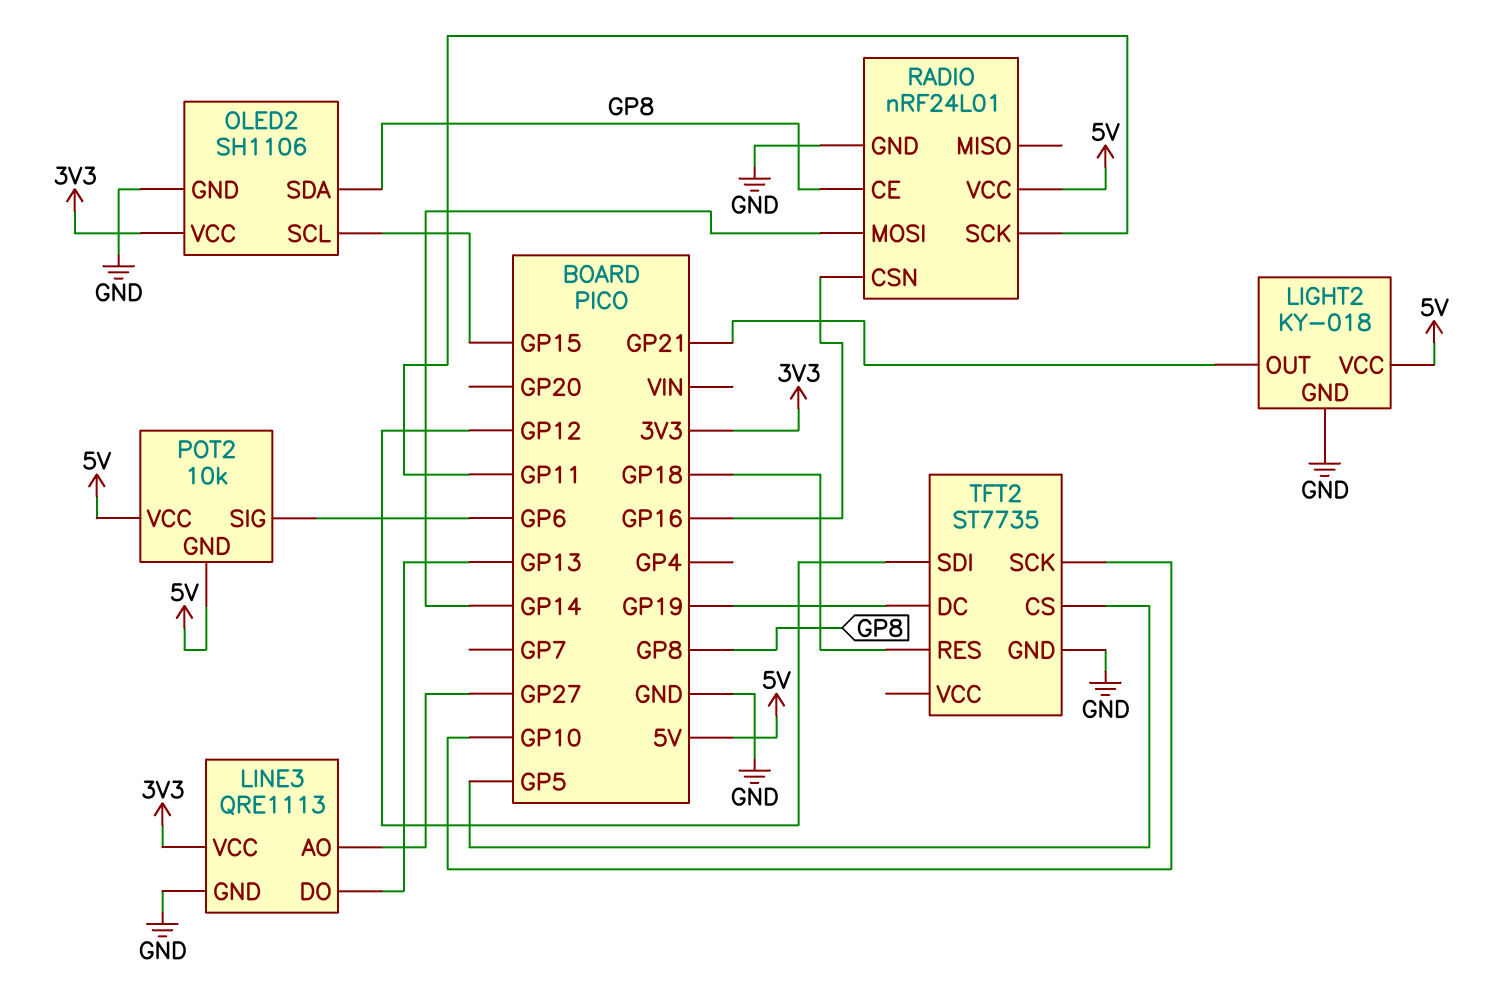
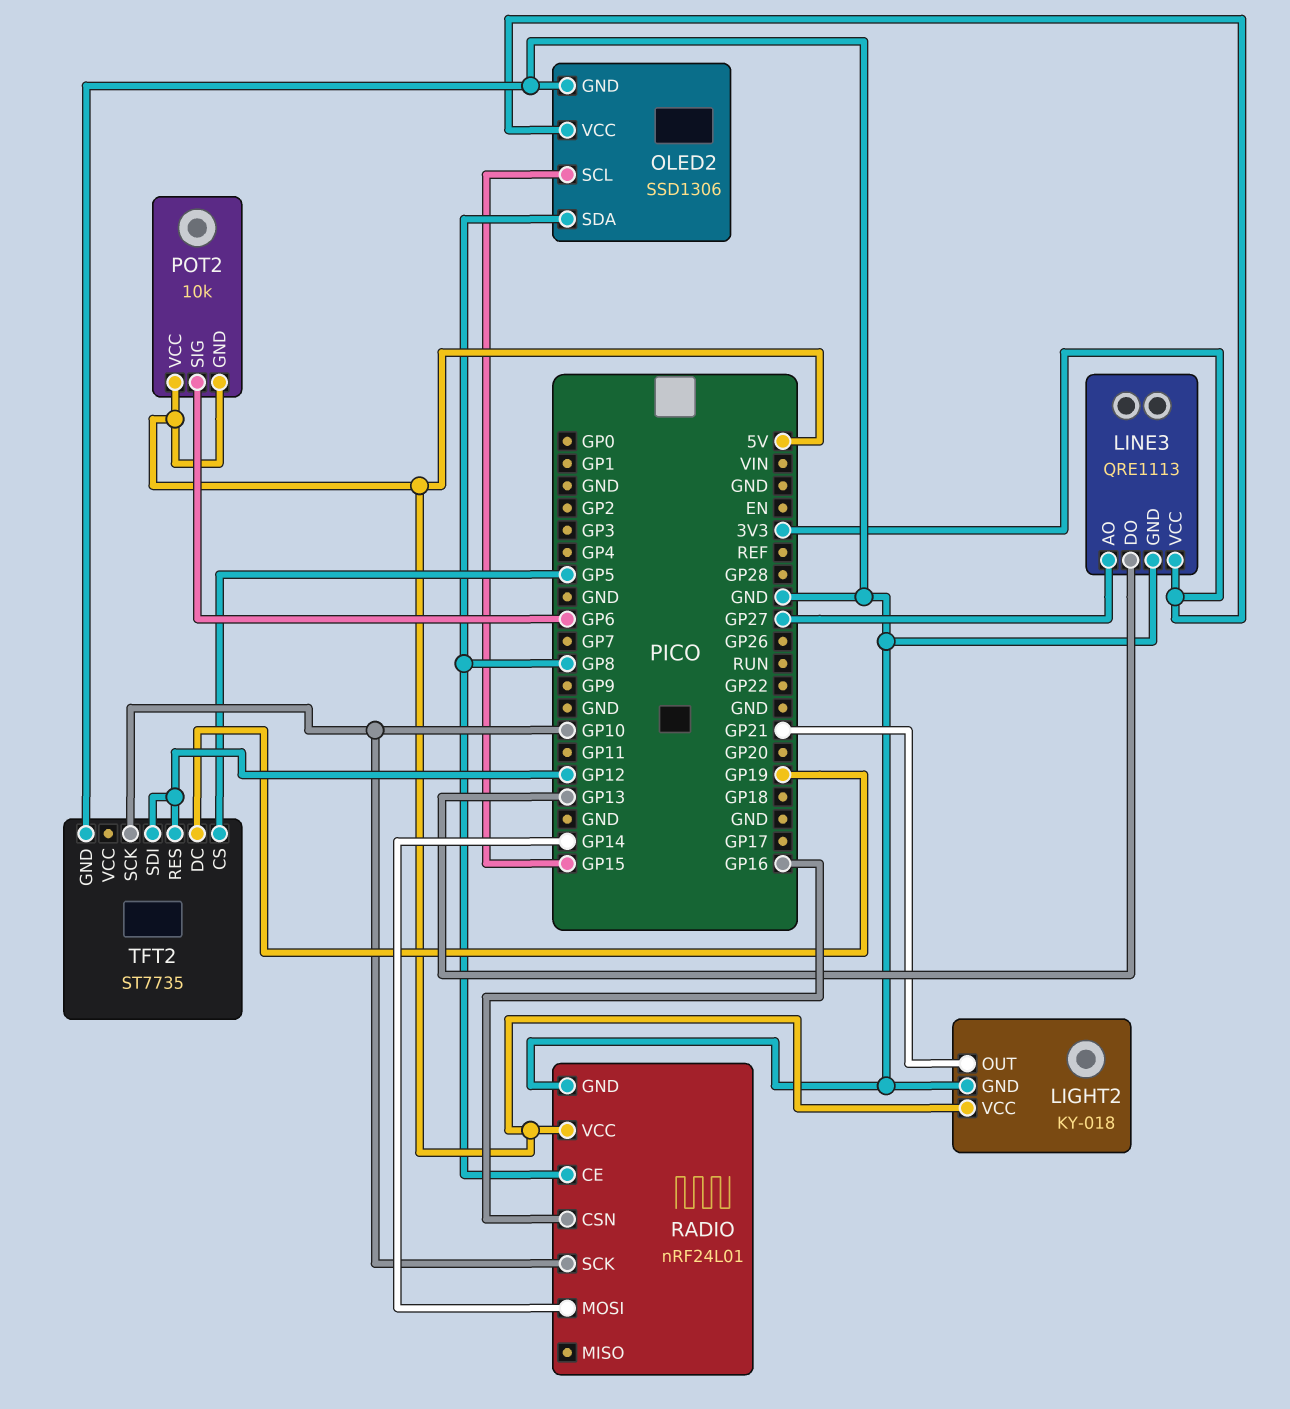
OLED2: SH1106 -> SSD1306
RADIO pin SCK: GP11 -> GP10
TFT2 pin RES: GP18 -> GP12

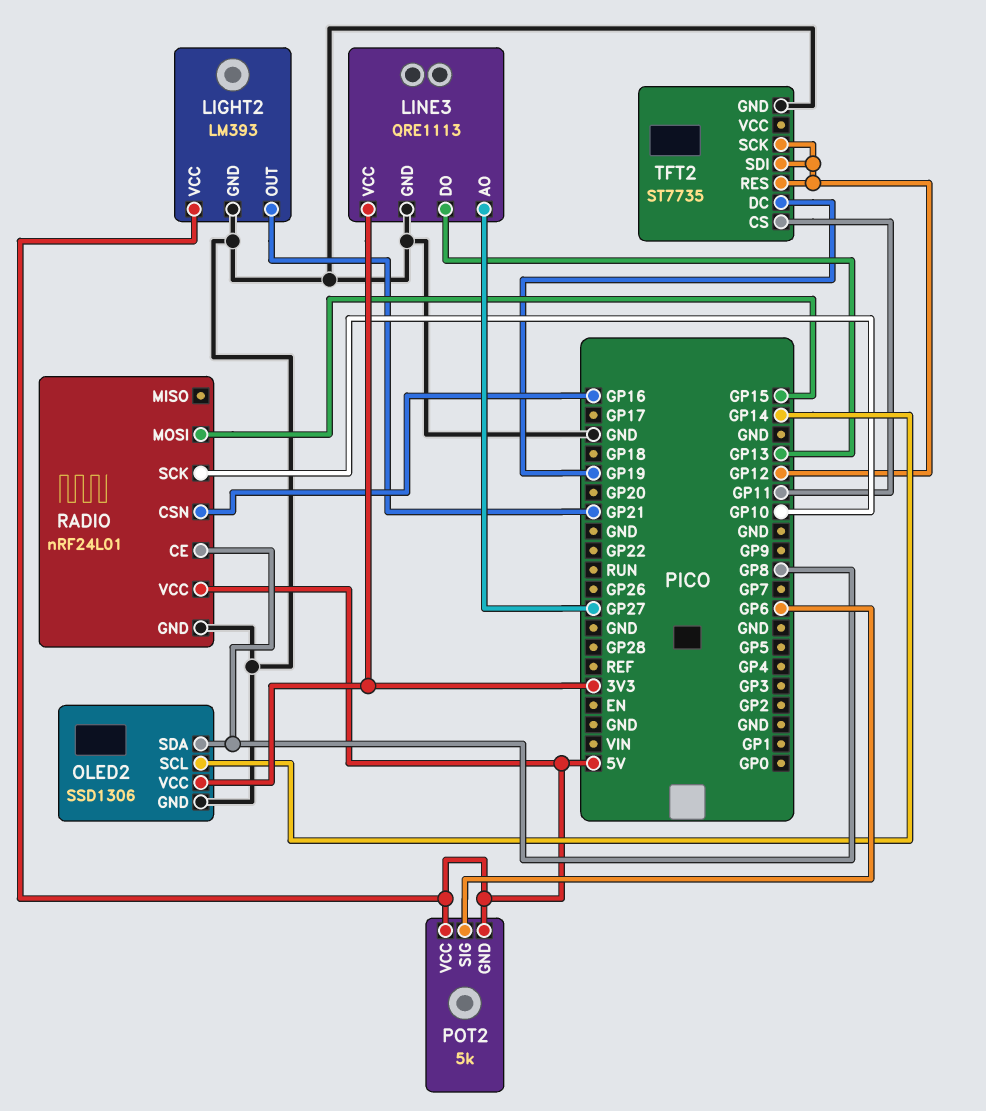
LIGHT2: KY-018 -> LM393
OLED2 pin SCL: GP15 -> GP14
POT2: 10k -> 5k
RADIO pin MOSI: GP14 -> GP15
TFT2 pin CS: GP5 -> GP11
TFT2 pin SCK: GP10 -> GP12

